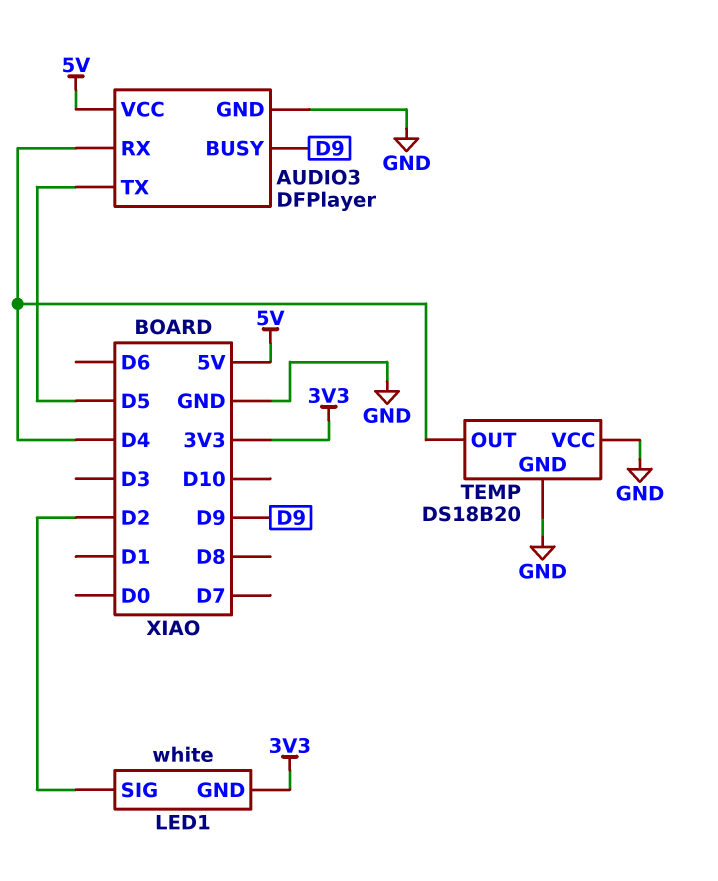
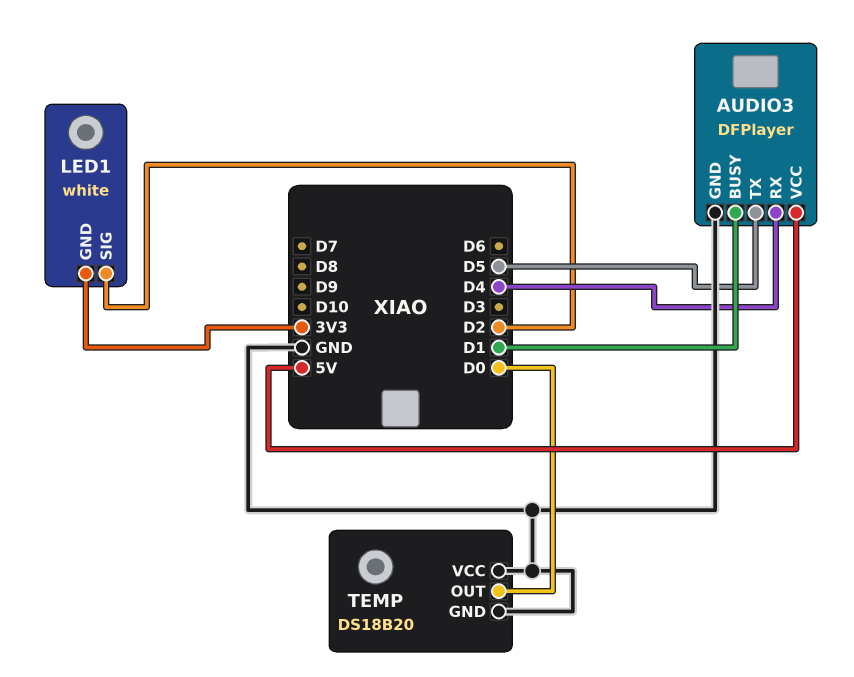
AUDIO3 pin BUSY: D9 -> D1
TEMP pin OUT: D4 -> D0

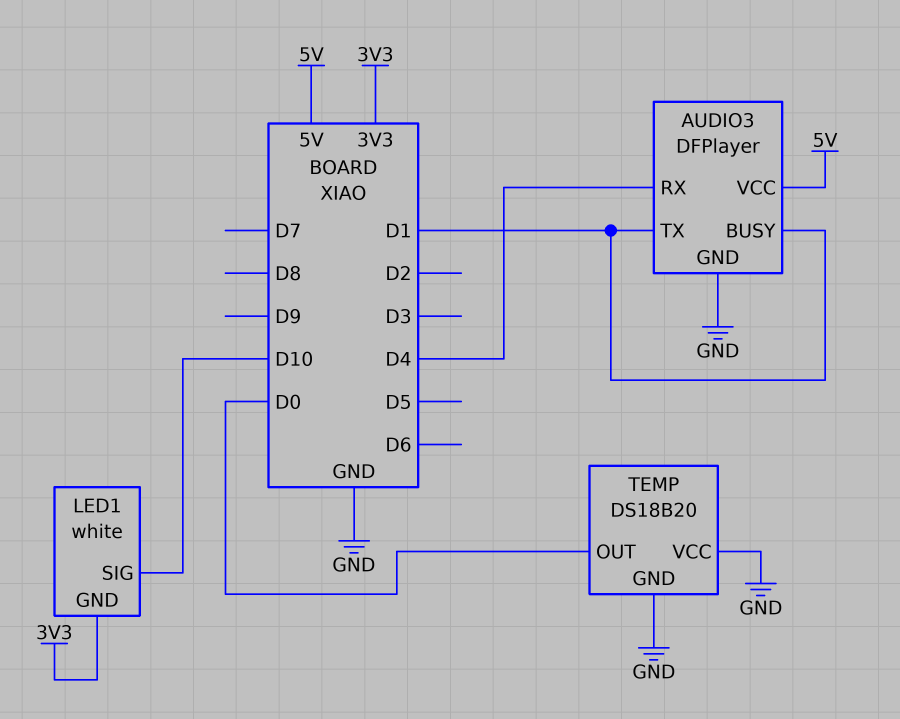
AUDIO3 pin TX: D5 -> D1
LED1 pin SIG: D2 -> D10

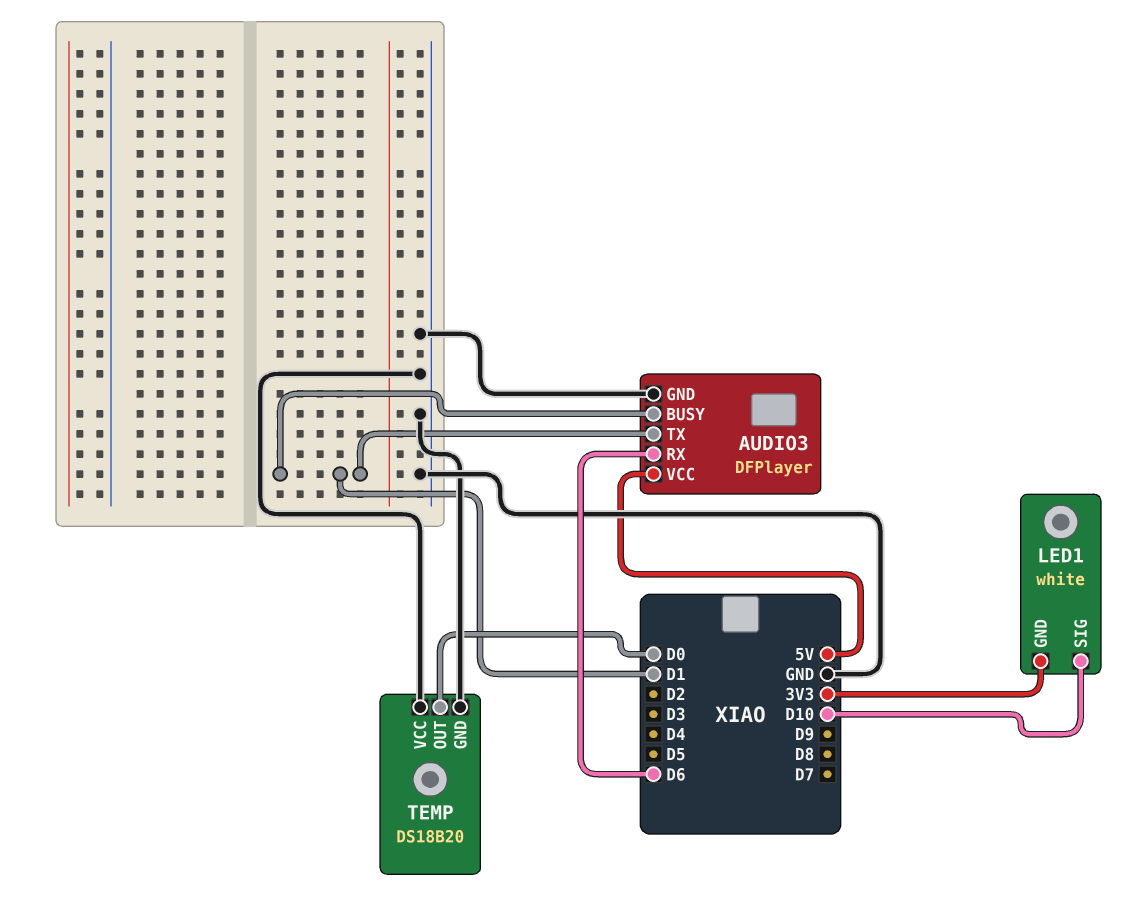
AUDIO3 pin RX: D4 -> D6

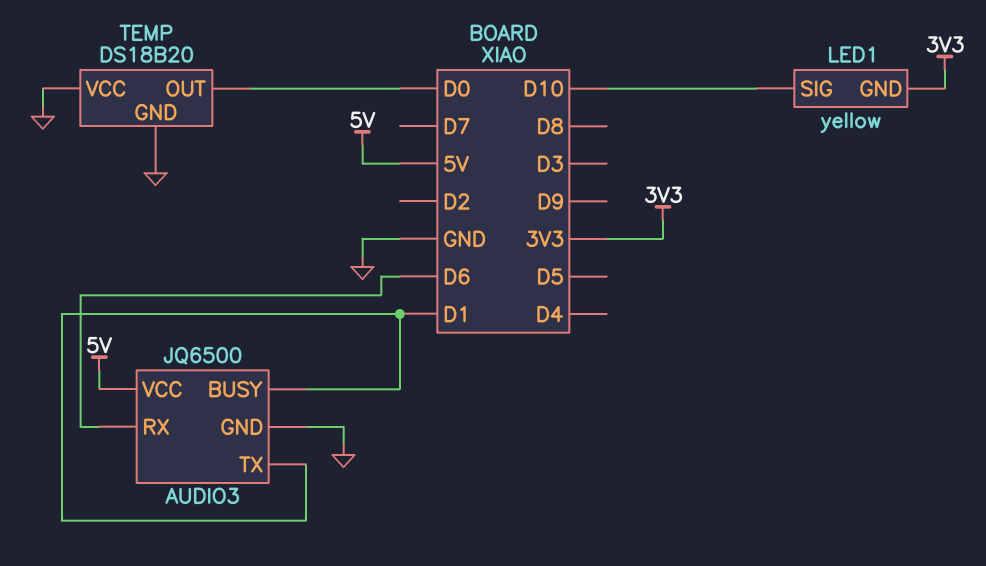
AUDIO3: DFPlayer -> JQ6500
LED1: white -> yellow

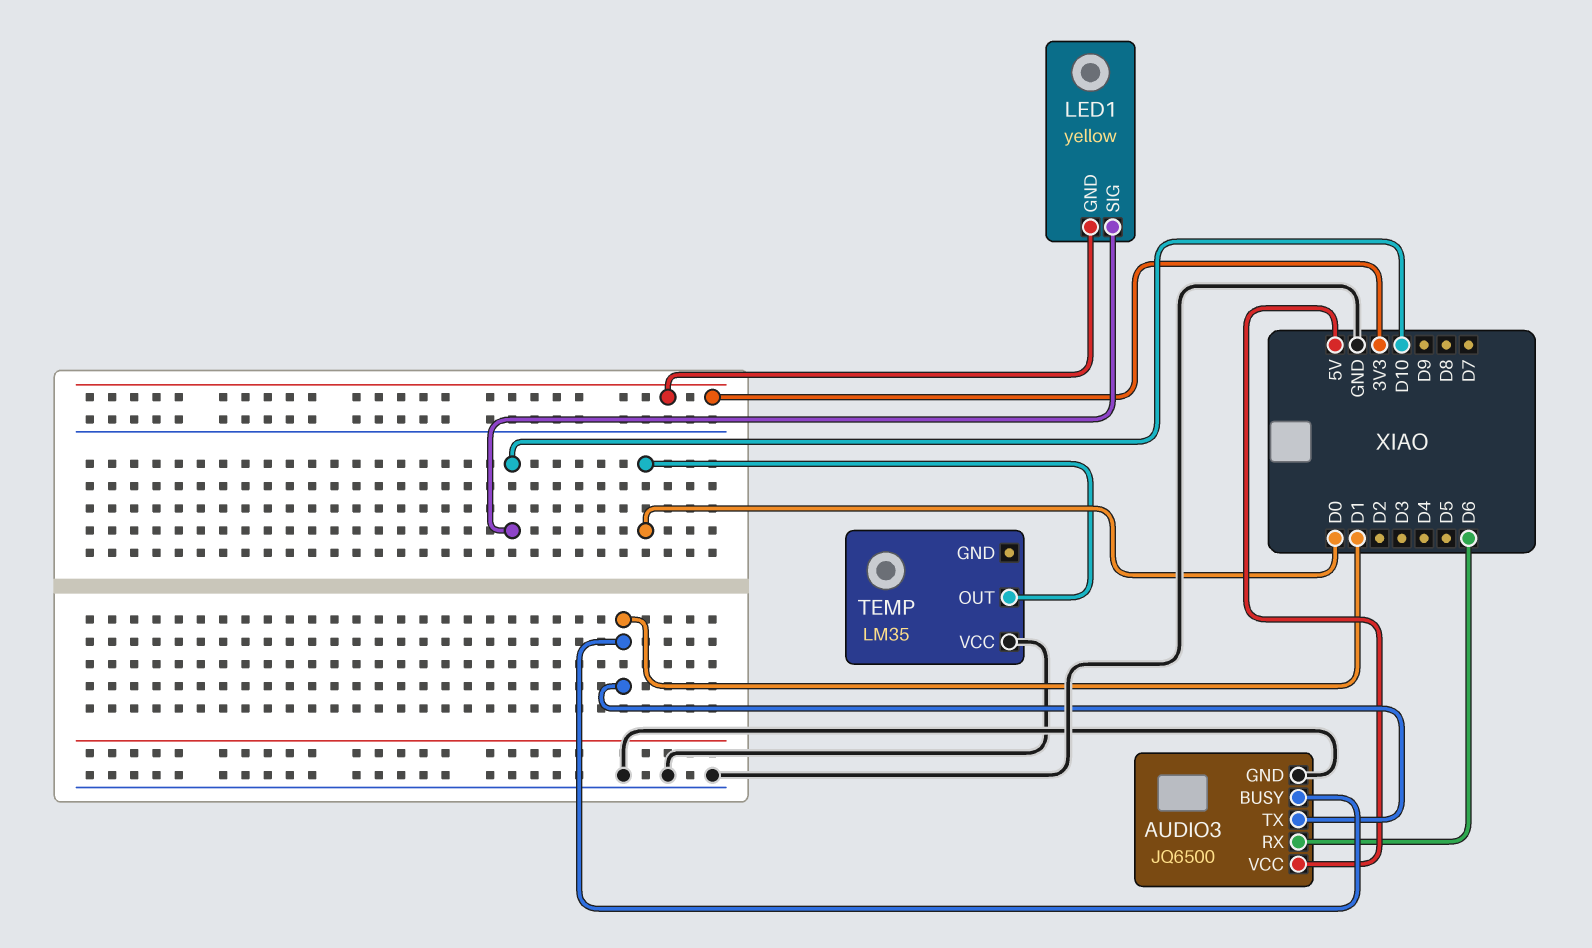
TEMP: DS18B20 -> LM35
TEMP pin GND: GND -> none

